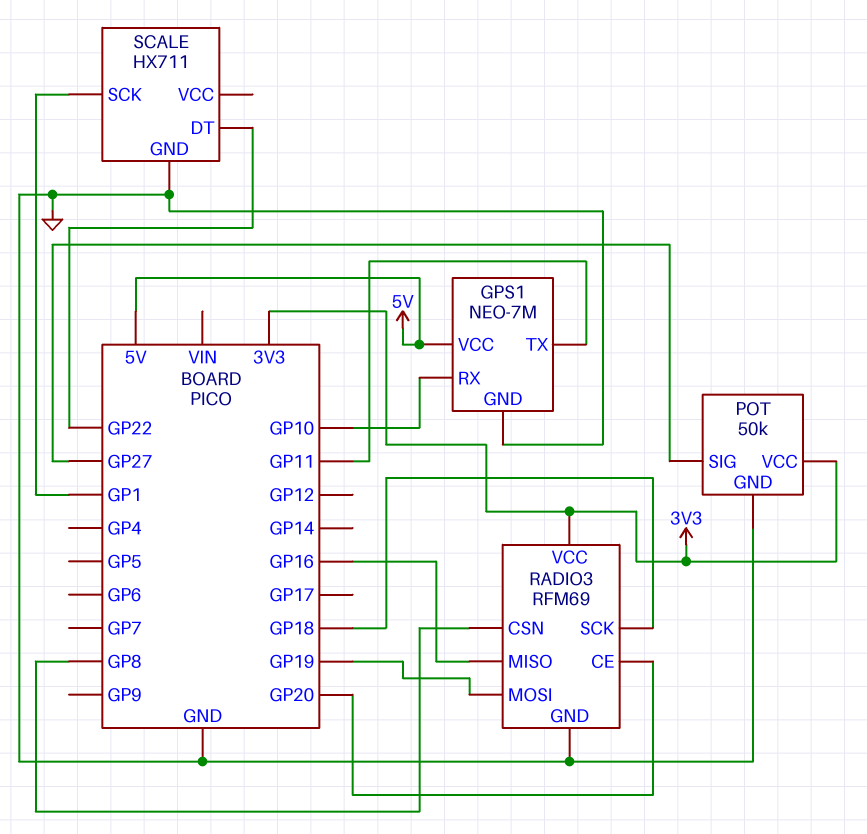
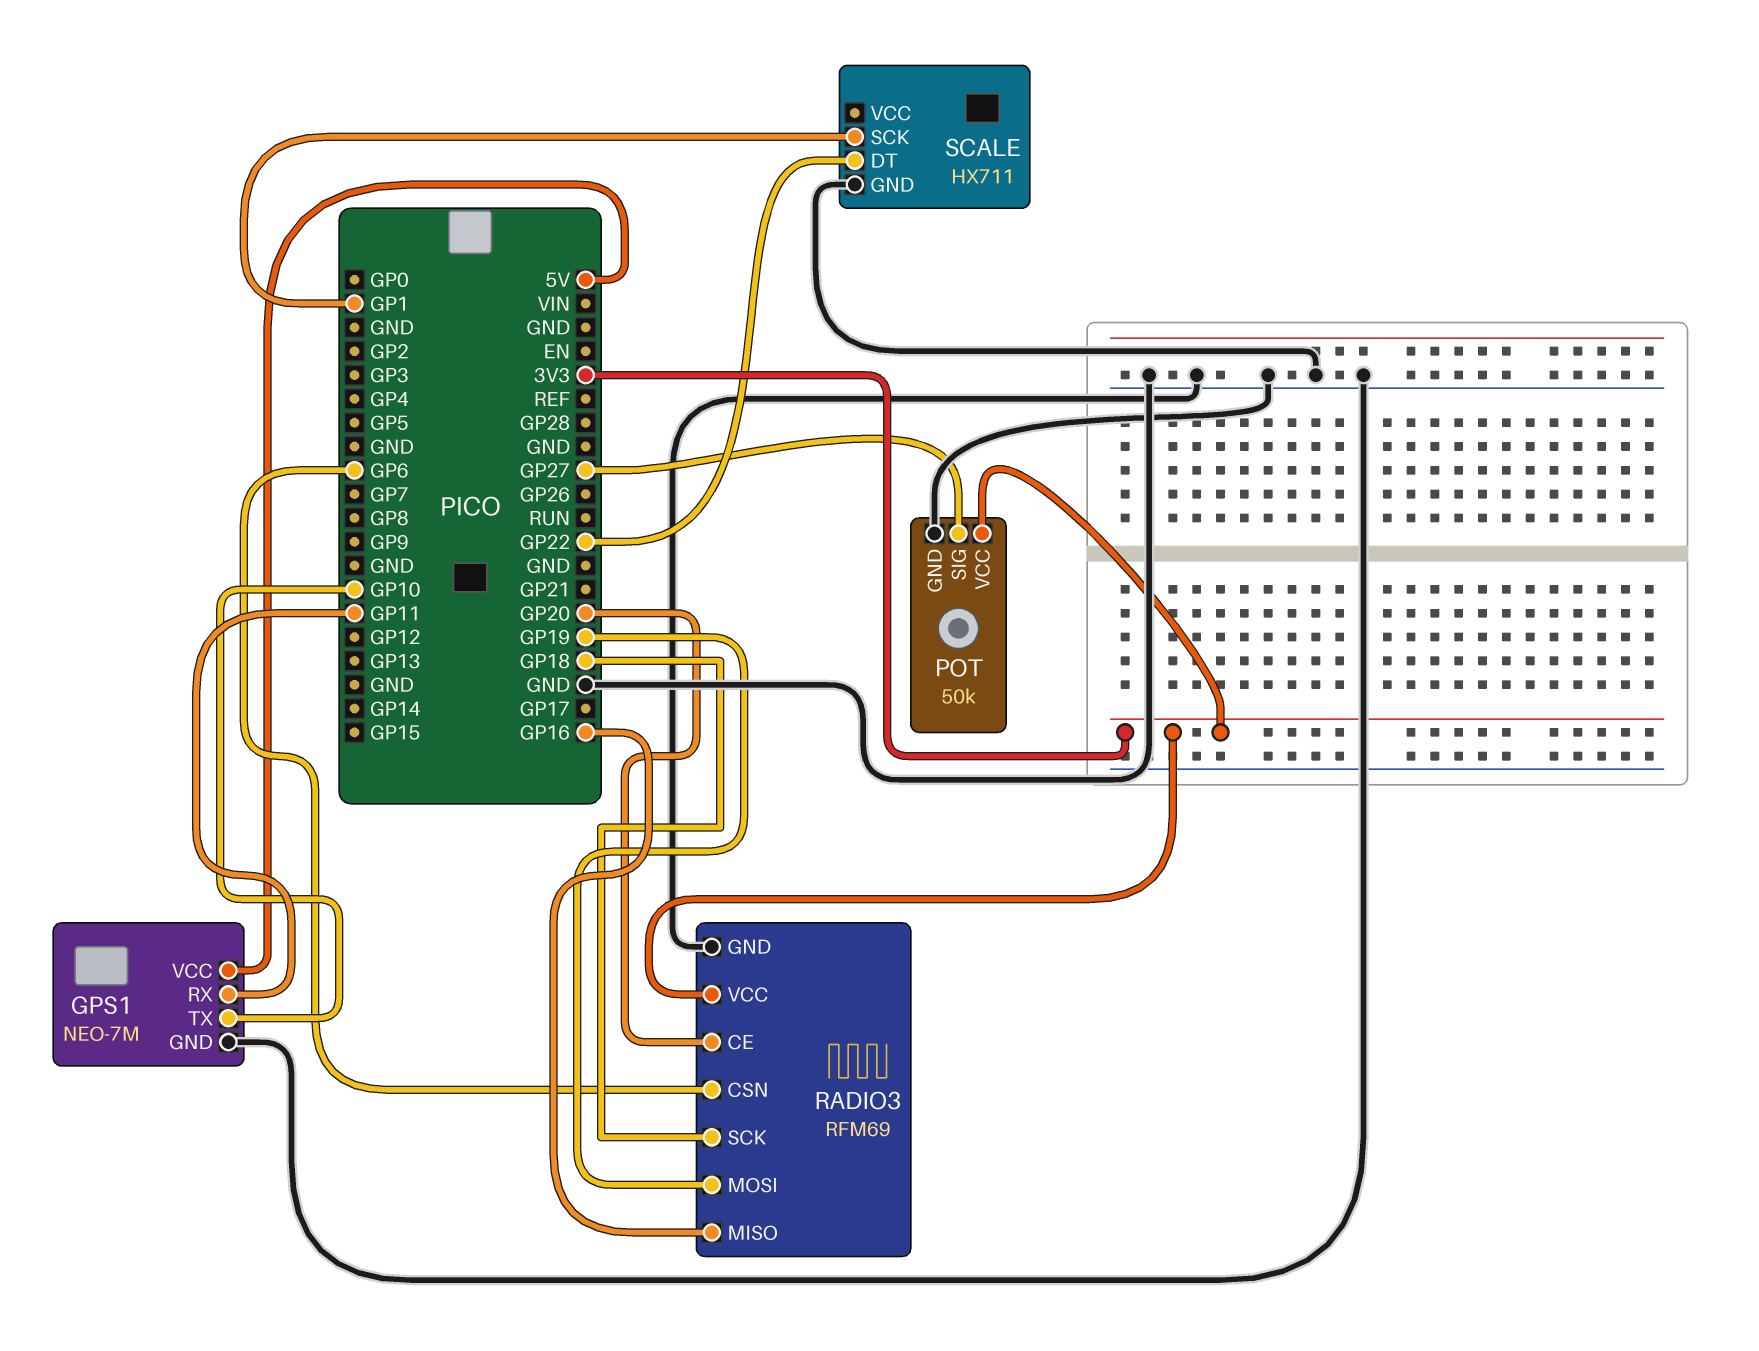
GPS1 pin RX: GP10 -> GP11
GPS1 pin TX: GP11 -> GP10
RADIO3 pin CSN: GP8 -> GP6

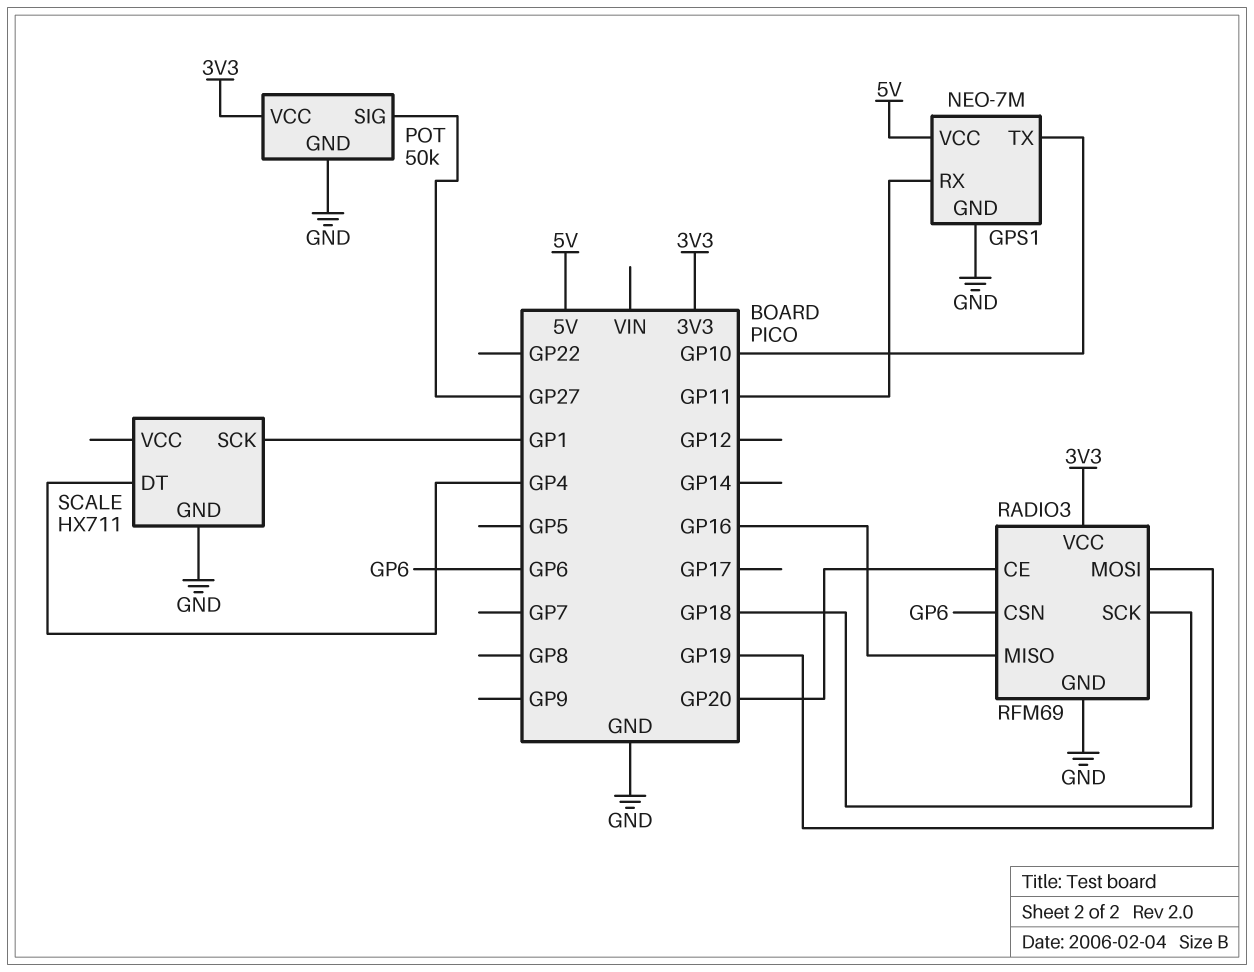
SCALE pin DT: GP22 -> GP4

